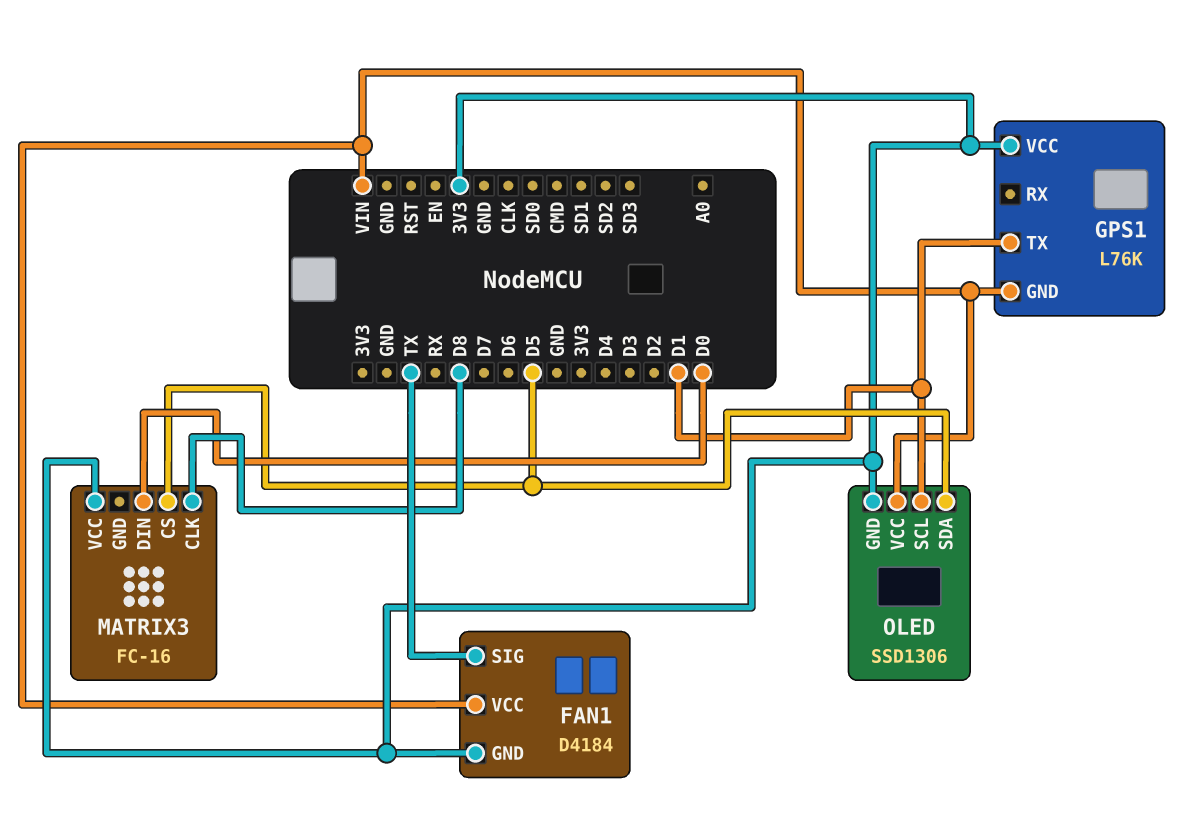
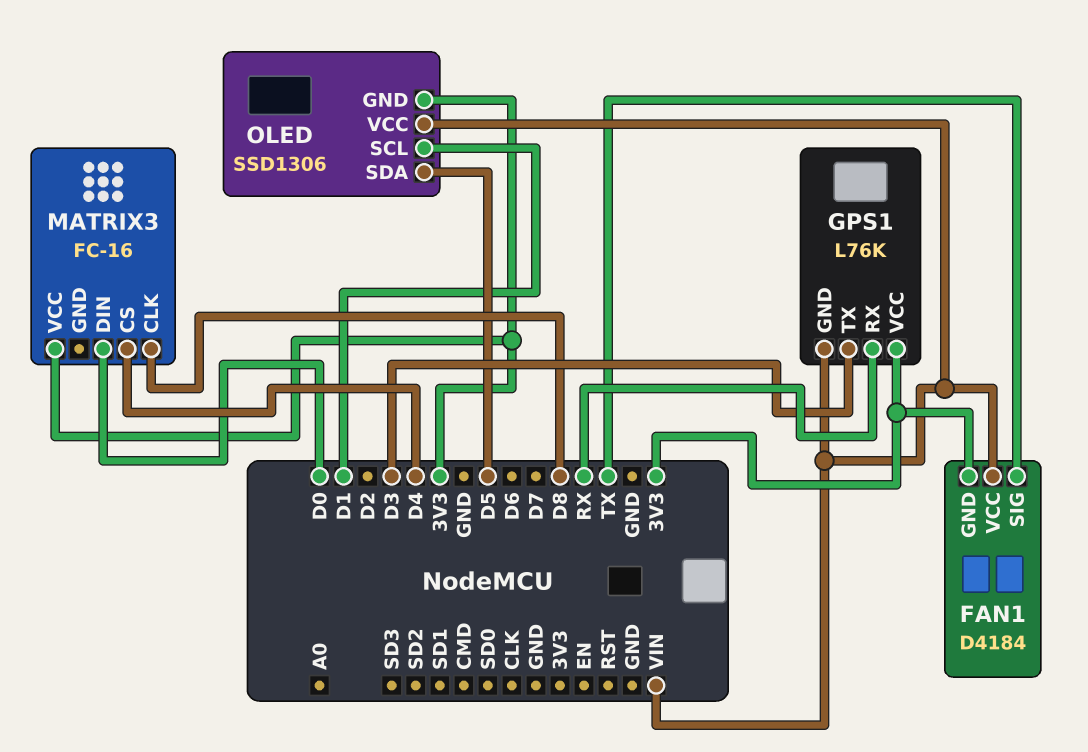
GPS1 pin RX: none -> RX
GPS1 pin TX: D1 -> D3
MATRIX3 pin CS: D5 -> D4

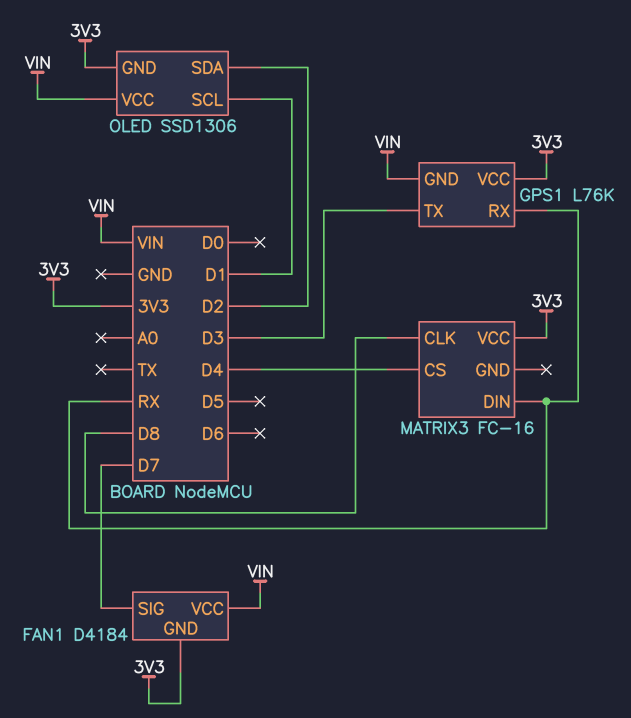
FAN1 pin SIG: TX -> D7
MATRIX3 pin DIN: D0 -> RX
OLED pin SDA: D5 -> D2

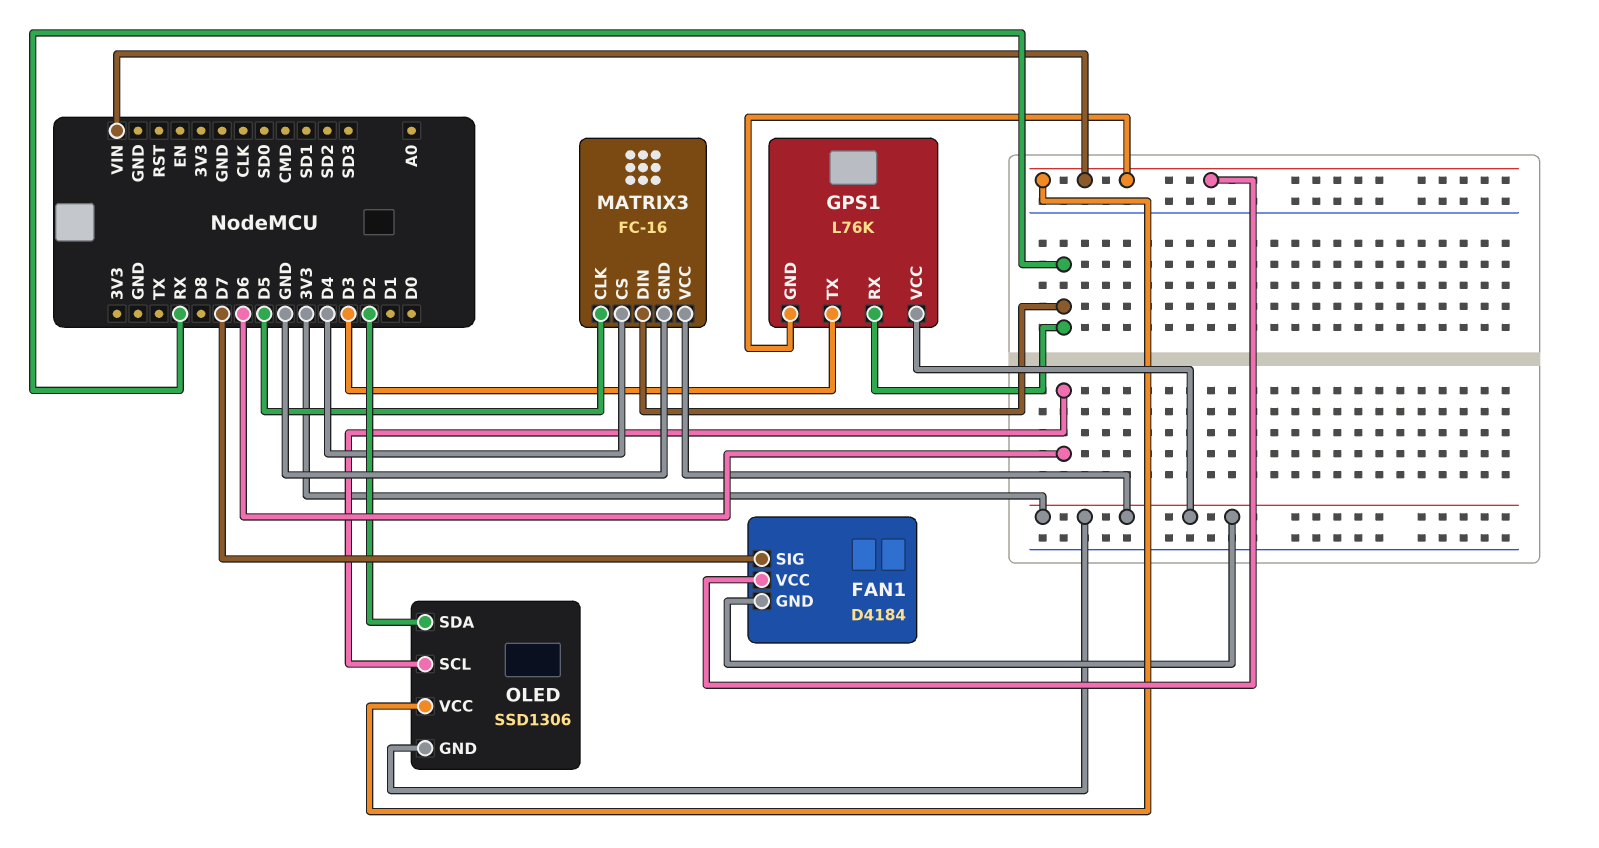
MATRIX3 pin CLK: D8 -> D5
MATRIX3 pin GND: none -> GND
OLED pin SCL: D1 -> D6

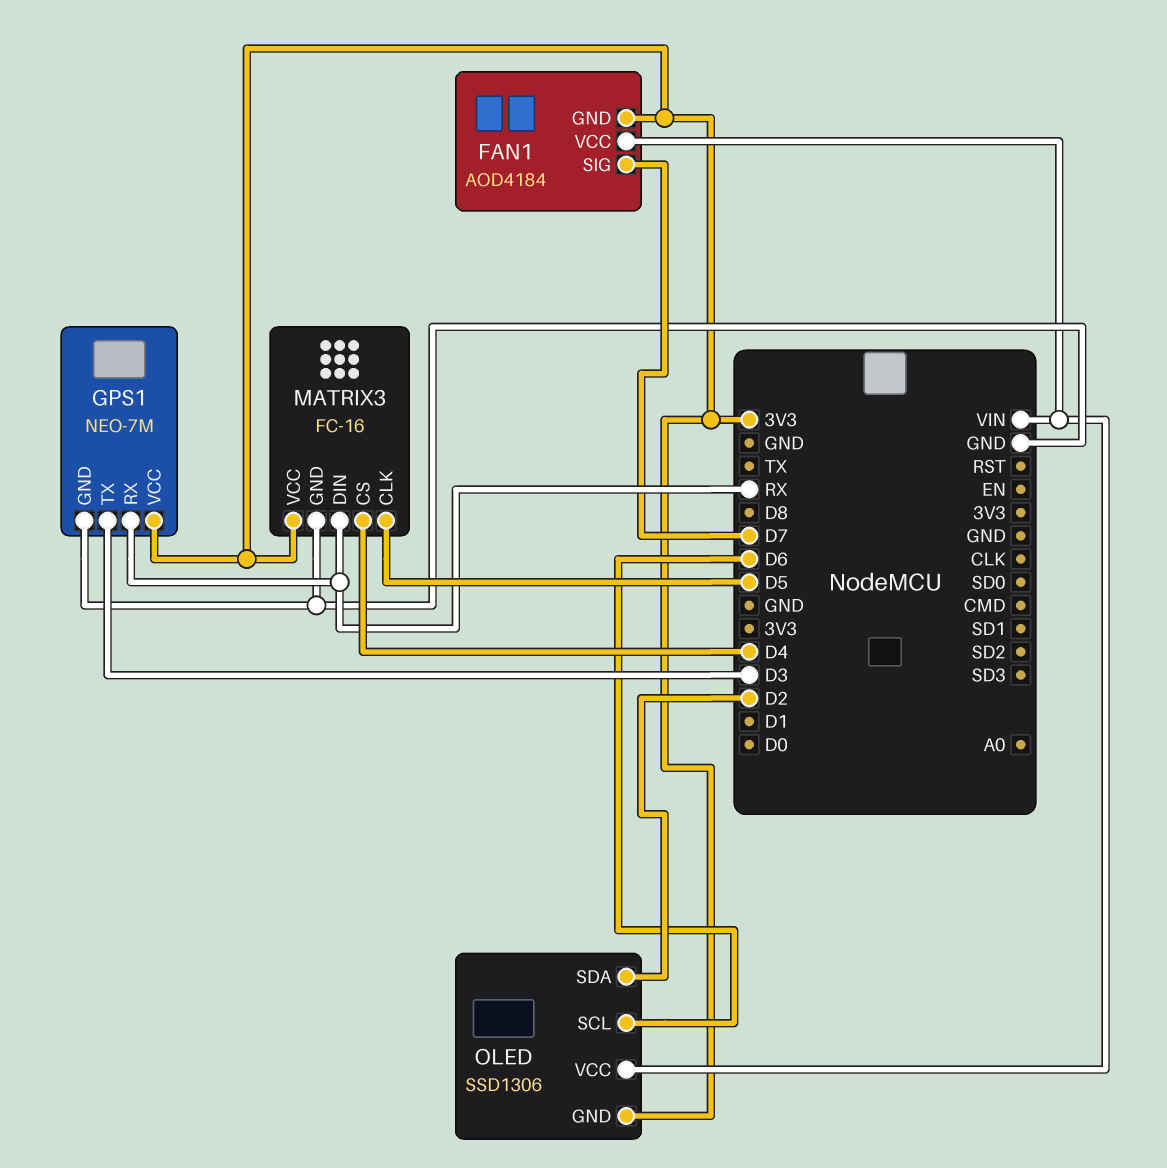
FAN1: D4184 -> AOD4184
GPS1: L76K -> NEO-7M
GPS1 pin GND: VIN -> GND

